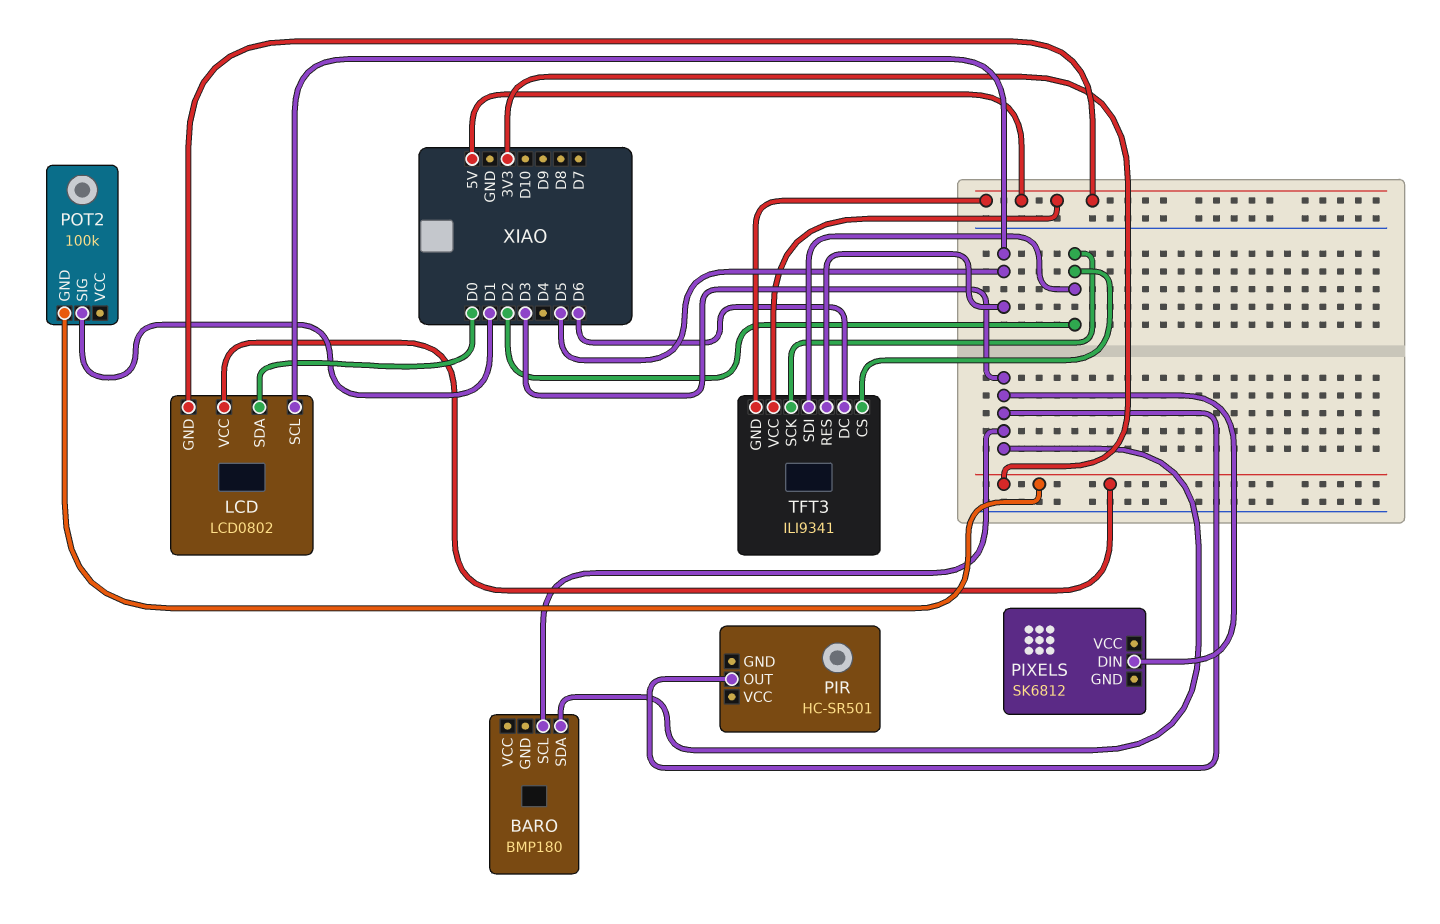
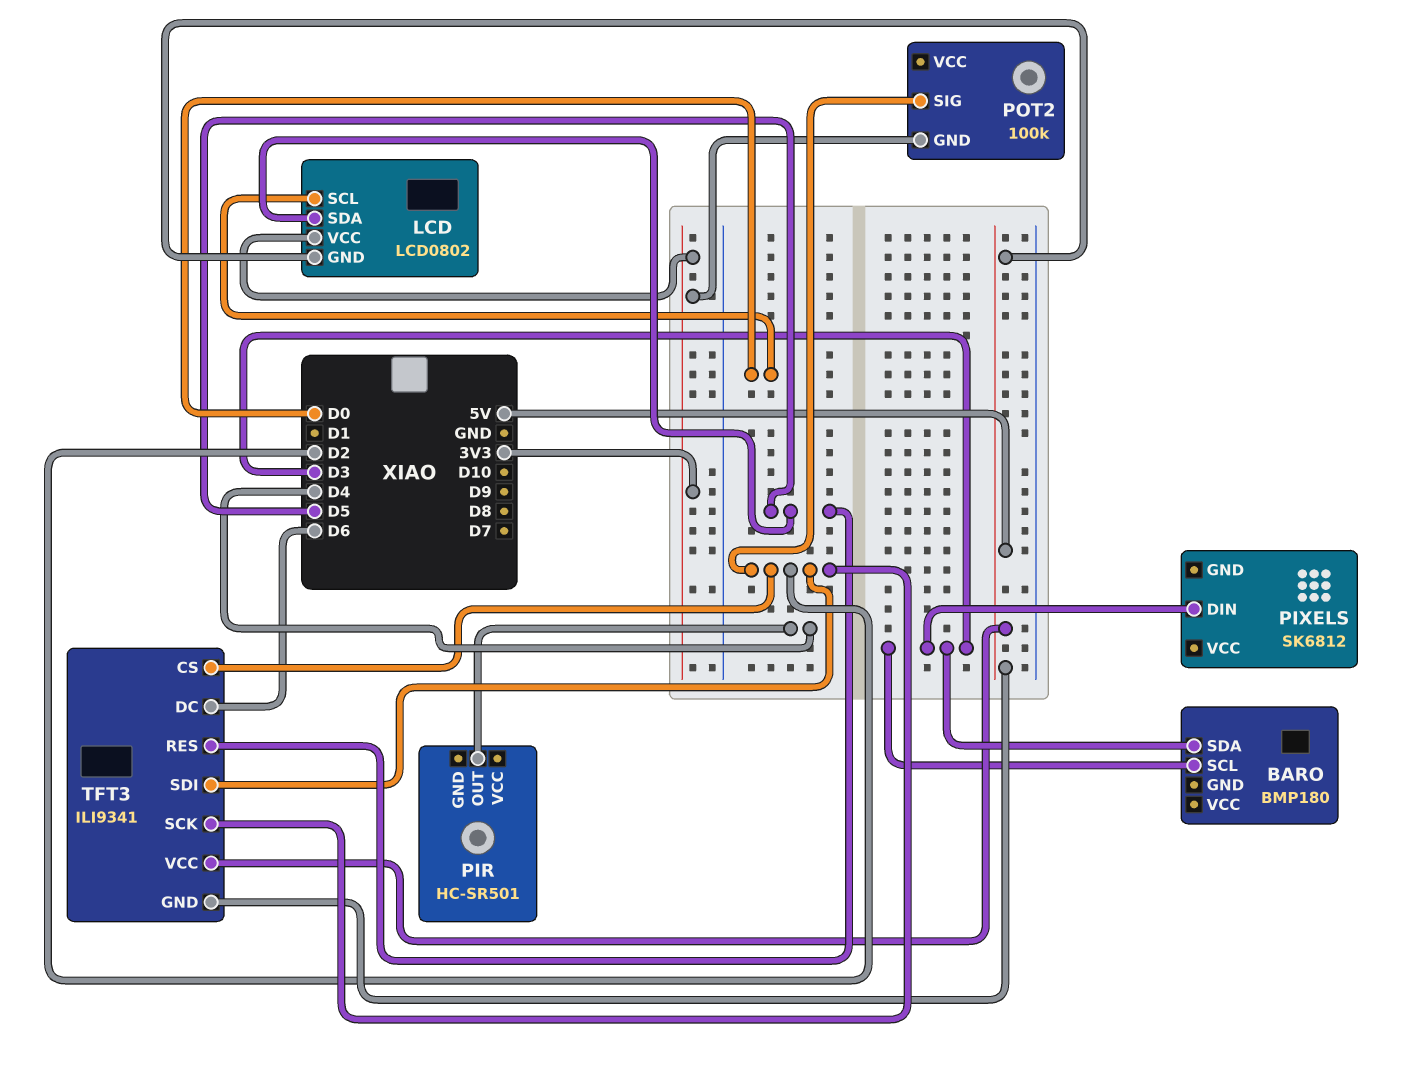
LCD pin SCL: D5 -> D0
LCD pin SDA: D0 -> D5
PIR pin OUT: D3 -> D4
POT2 pin SIG: D1 -> D2

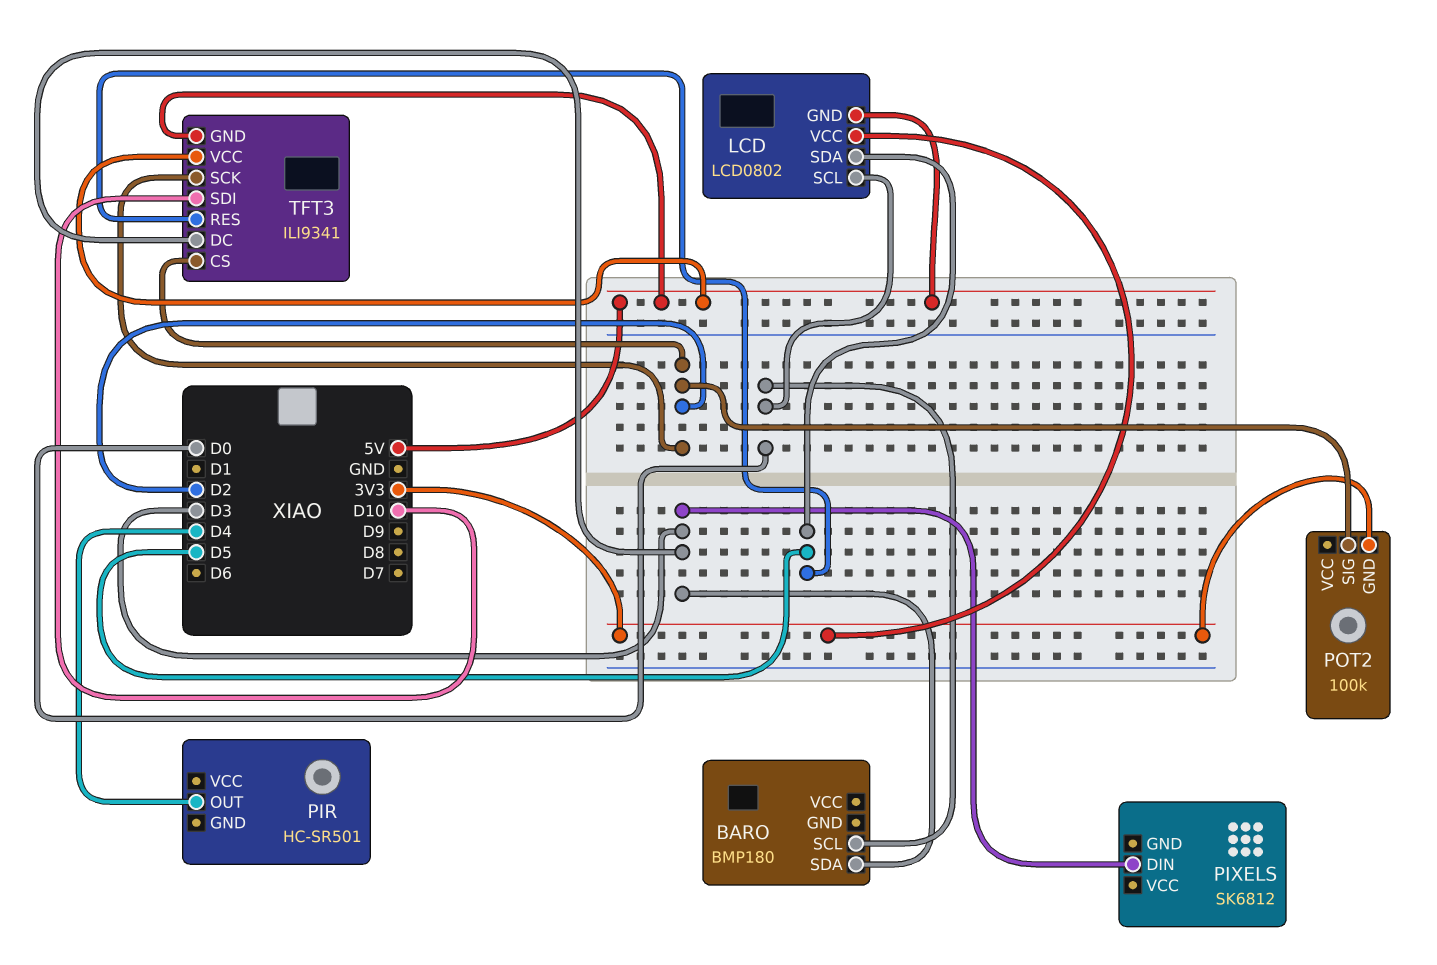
BARO pin SCL: D3 -> D0
TFT3 pin DC: D6 -> D3
TFT3 pin SDI: D2 -> D10

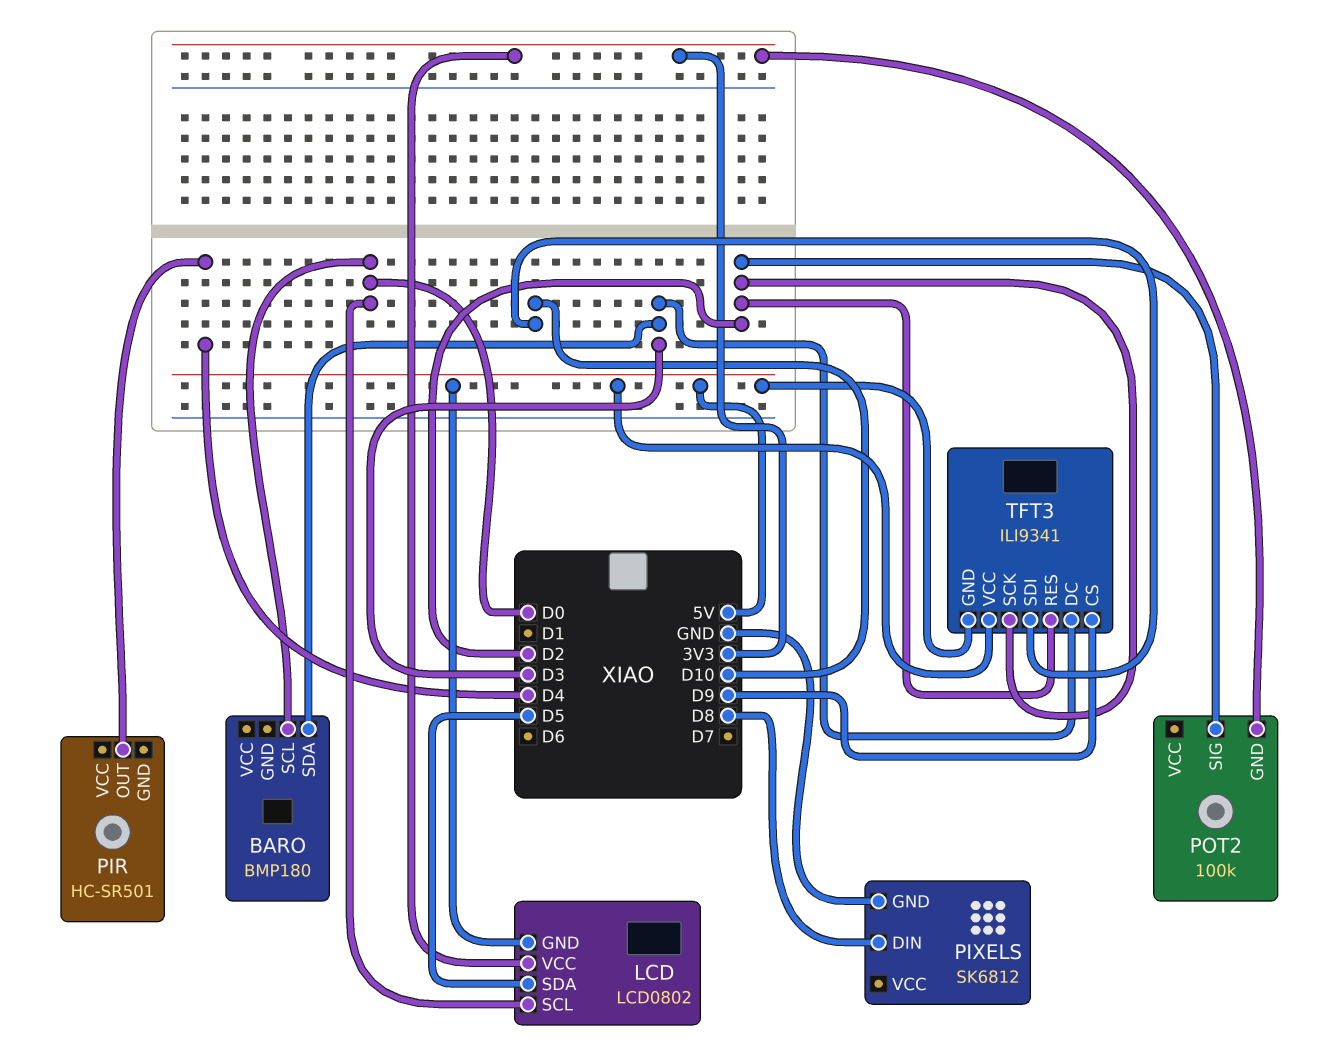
PIXELS pin DIN: D3 -> D8
PIXELS pin GND: none -> GND
TFT3 pin CS: D2 -> D9
TFT3 pin RES: D5 -> D2

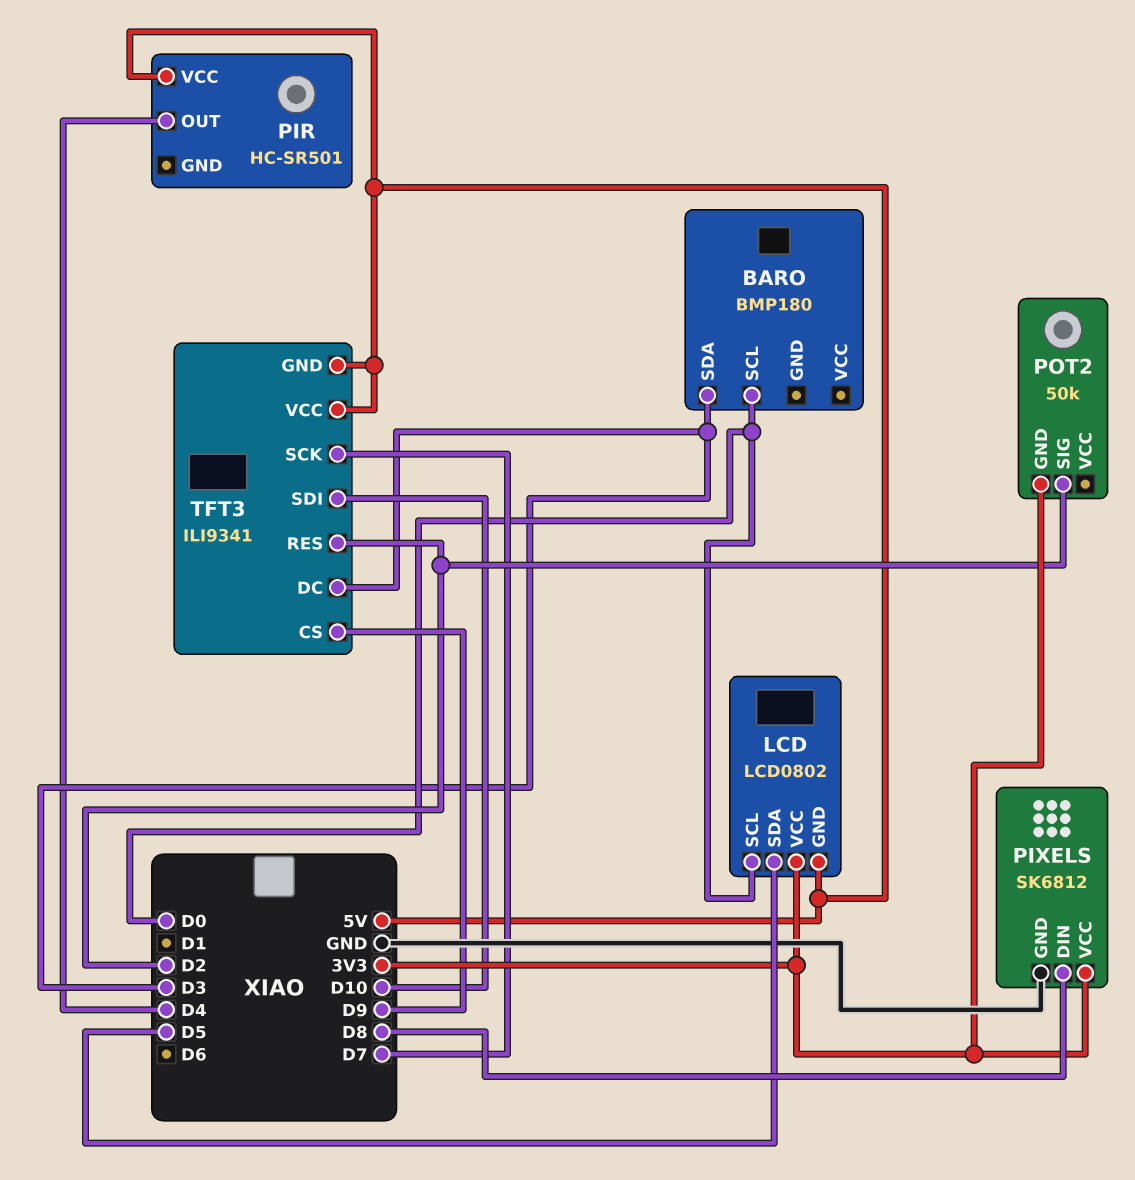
PIR pin VCC: none -> 5V
PIXELS pin VCC: none -> 3V3
POT2: 100k -> 50k
TFT3 pin SCK: D2 -> D7

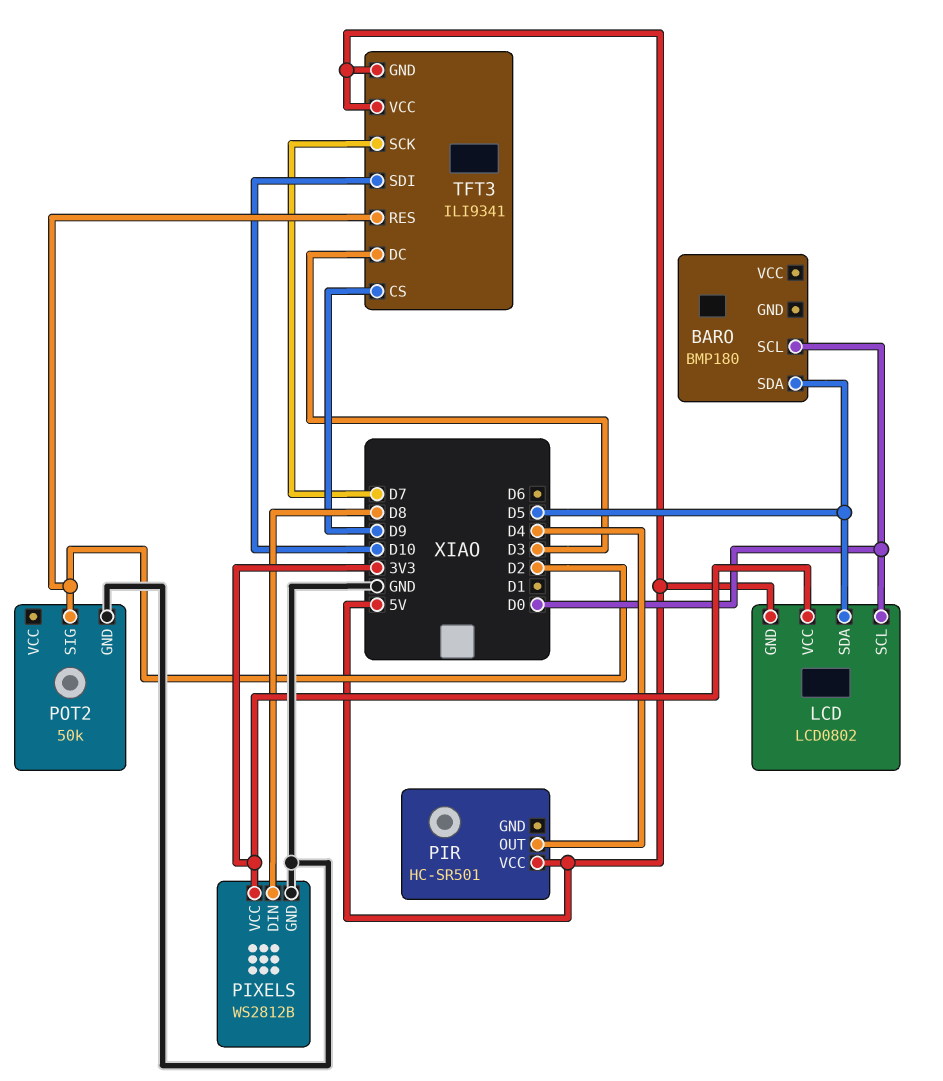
BARO pin SDA: D3 -> D5
PIXELS: SK6812 -> WS2812B
POT2 pin GND: 3V3 -> GND

